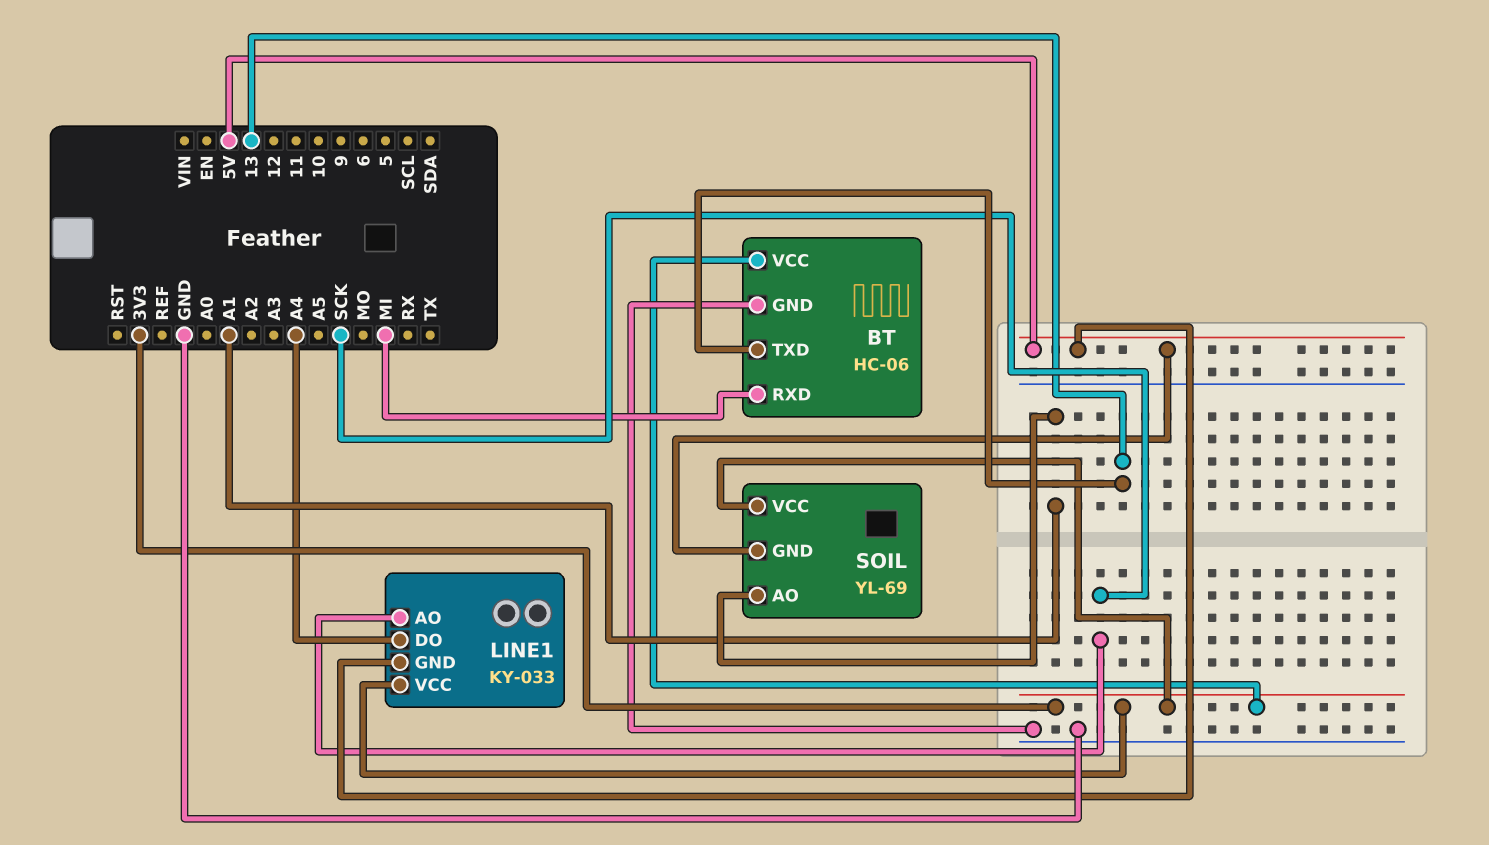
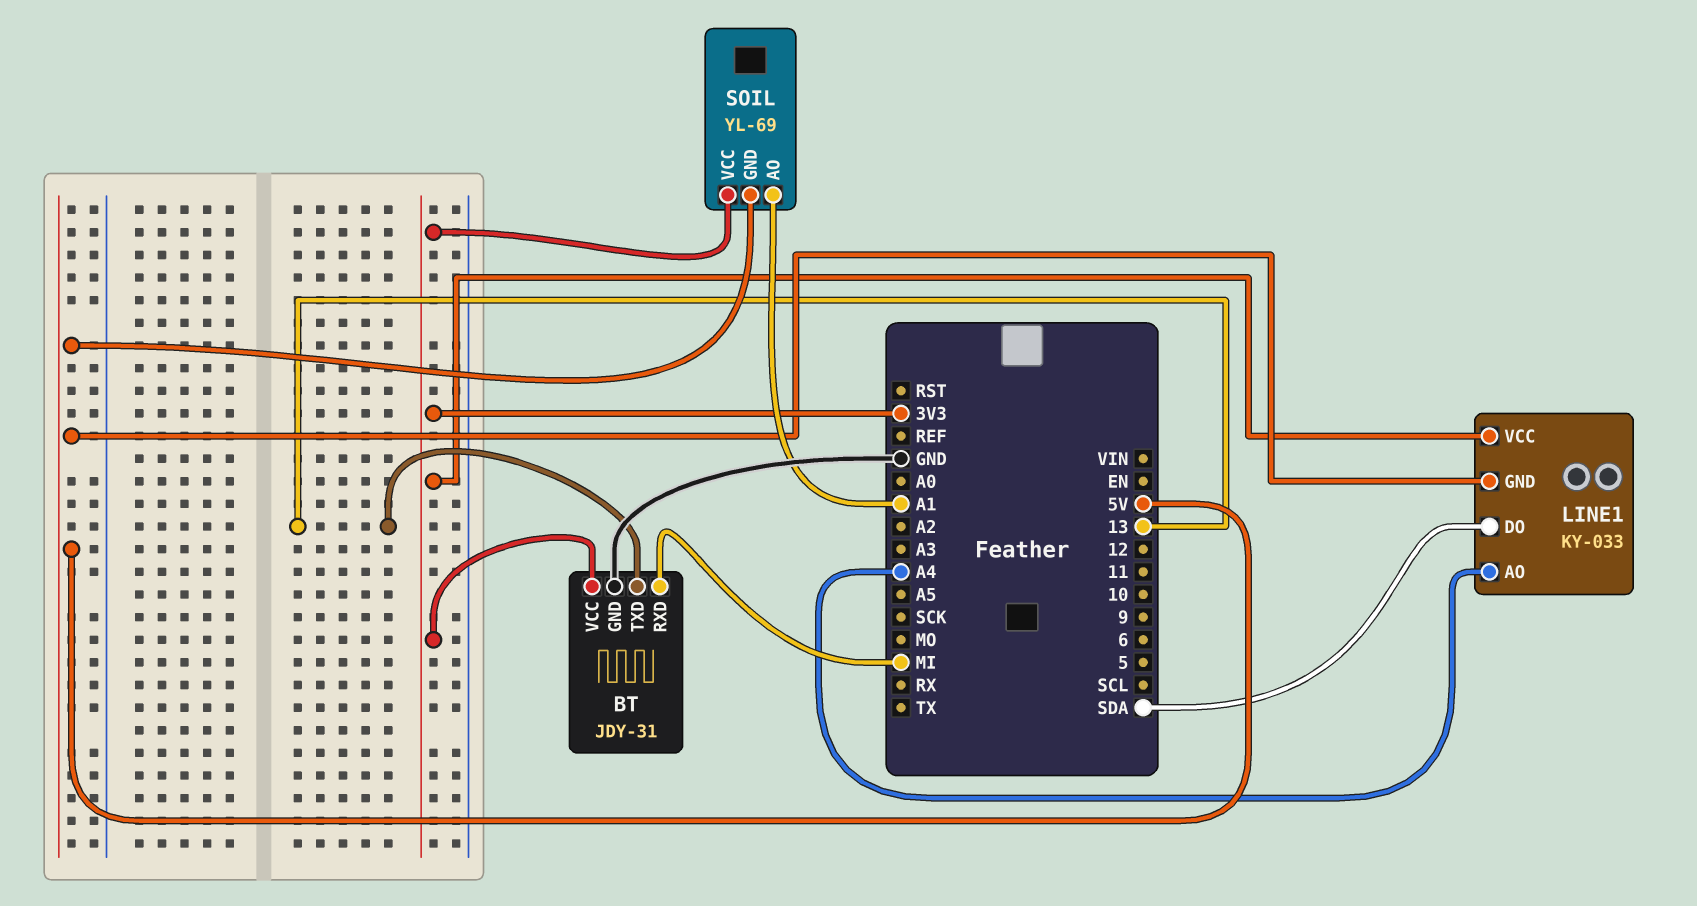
BT: HC-06 -> JDY-31
LINE1 pin AO: SCK -> A4
LINE1 pin DO: A4 -> SDA

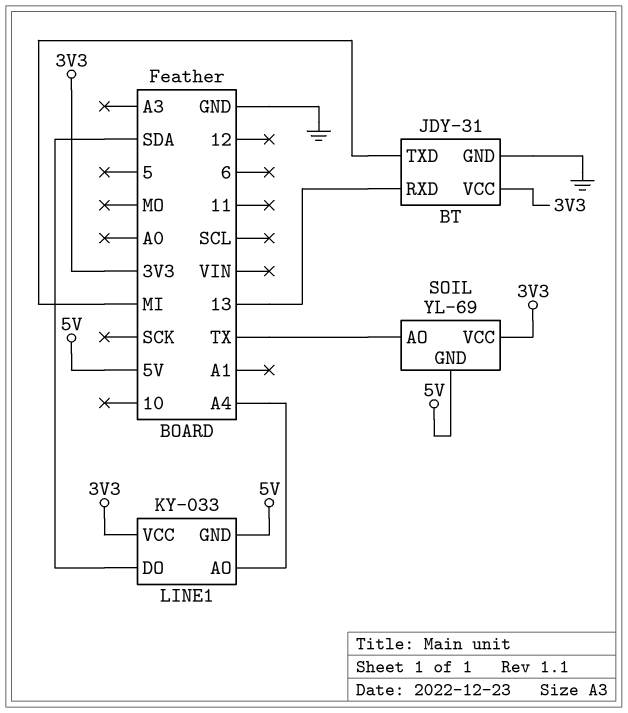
BT pin RXD: MI -> 13
BT pin TXD: 13 -> MI
SOIL pin AO: A1 -> TX

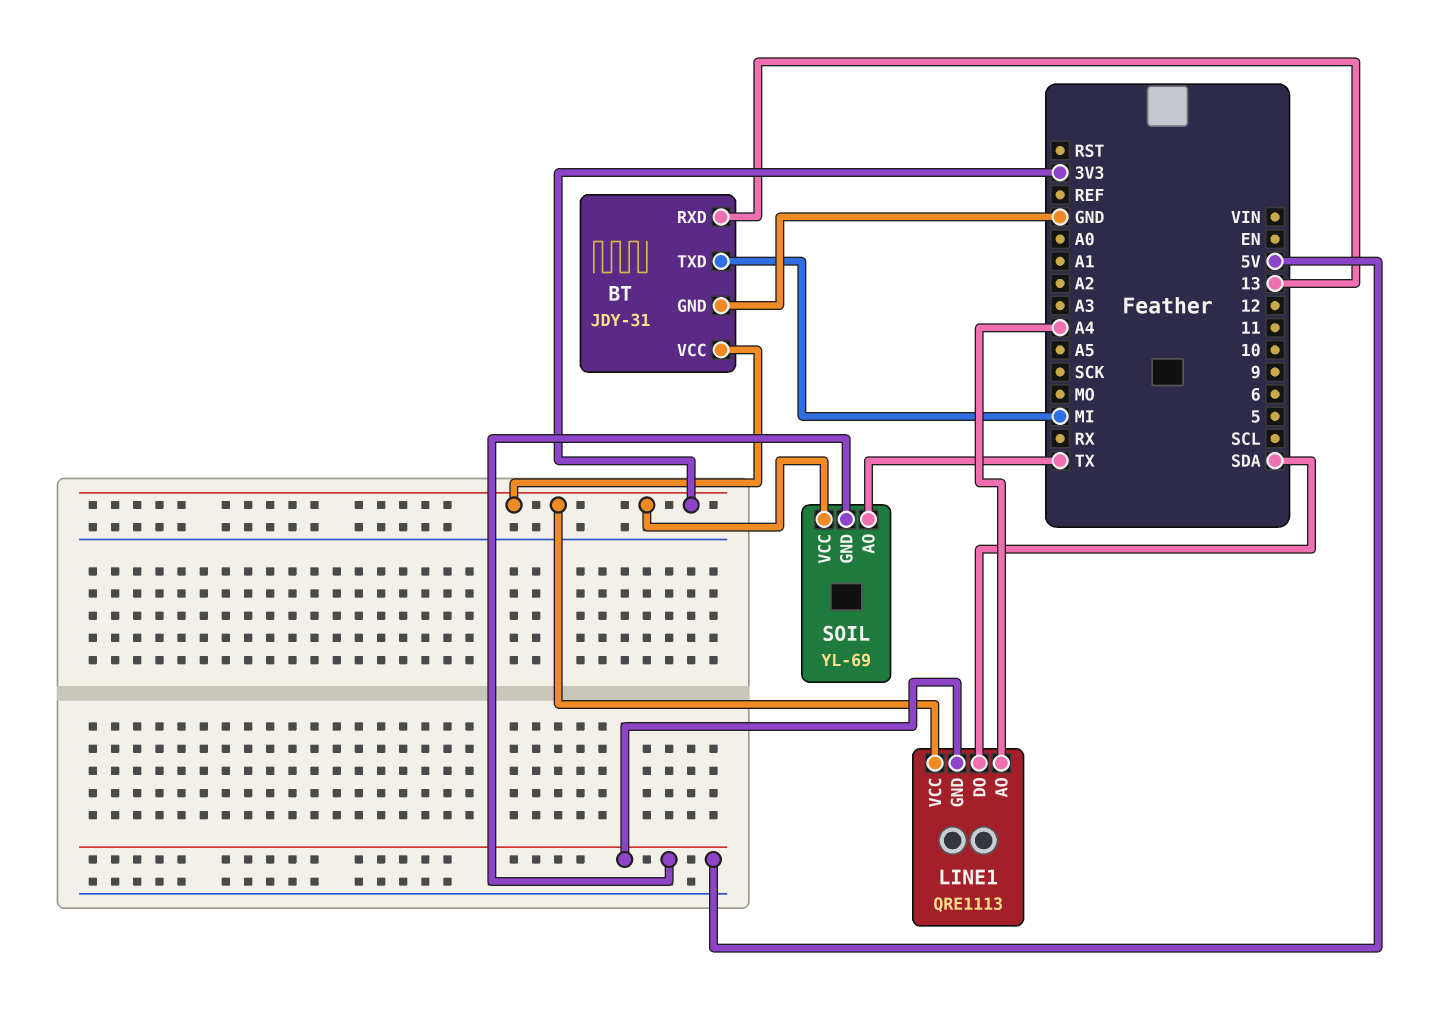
LINE1: KY-033 -> QRE1113

